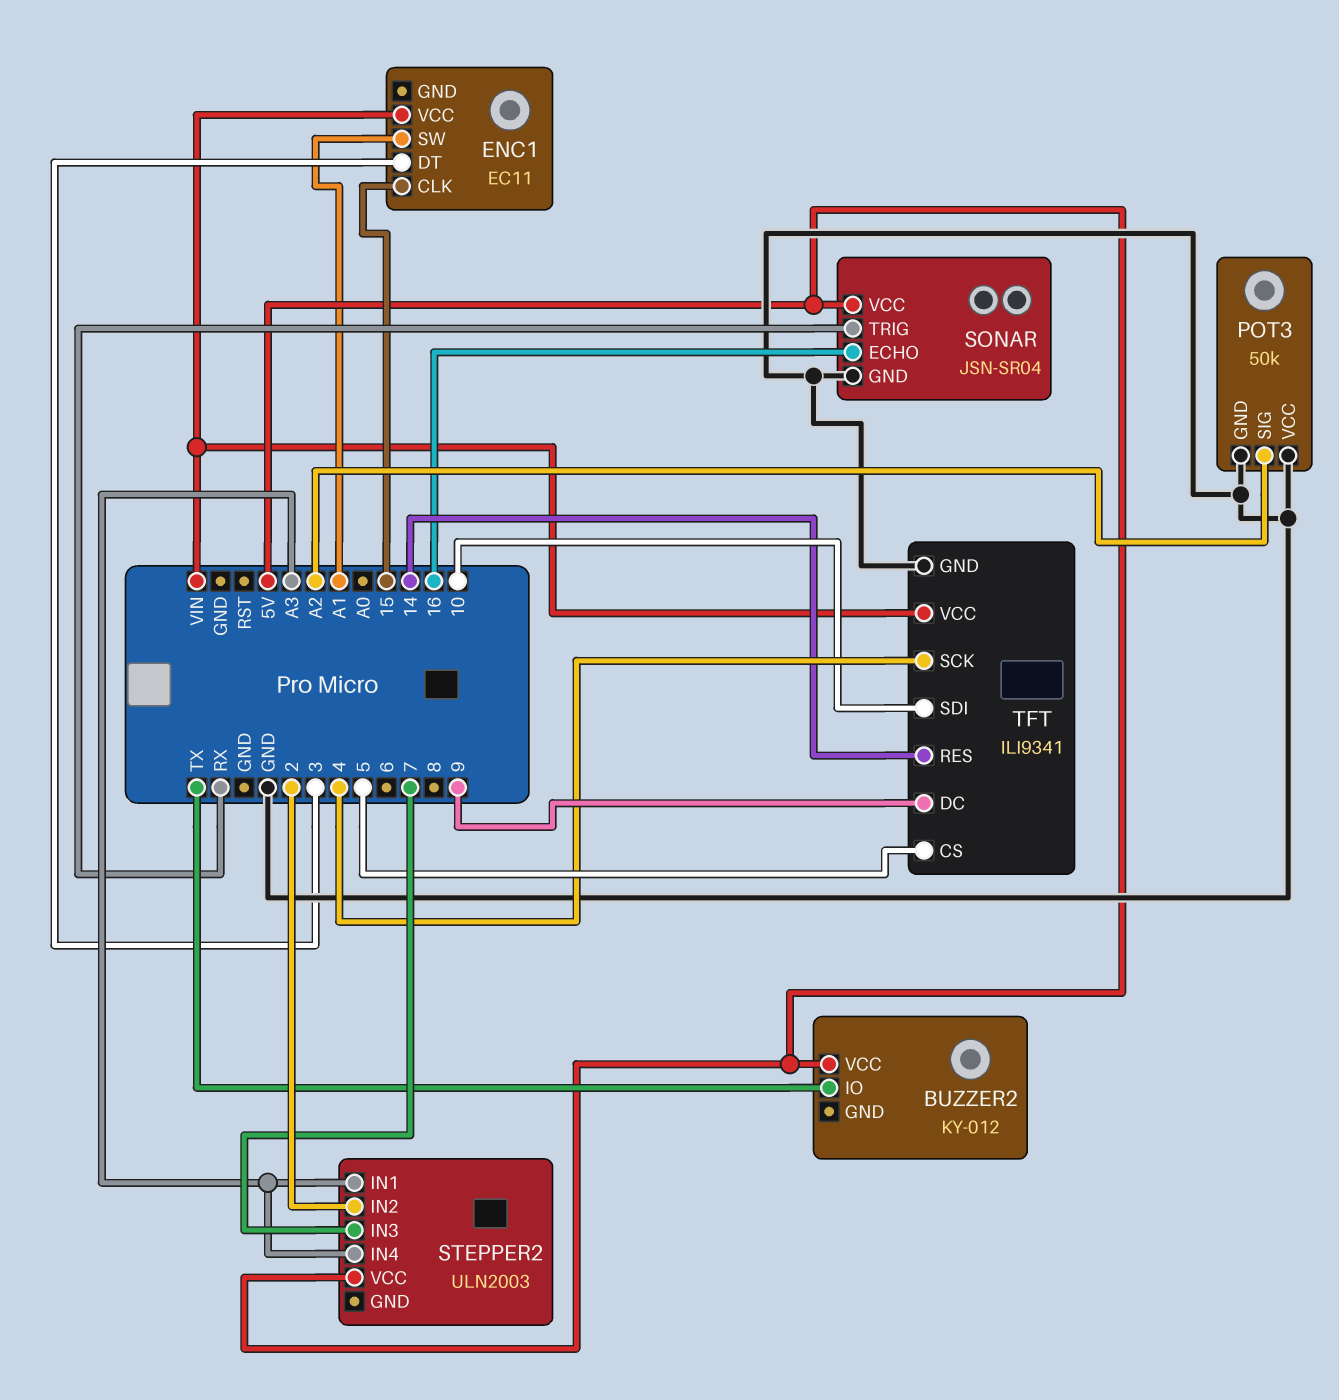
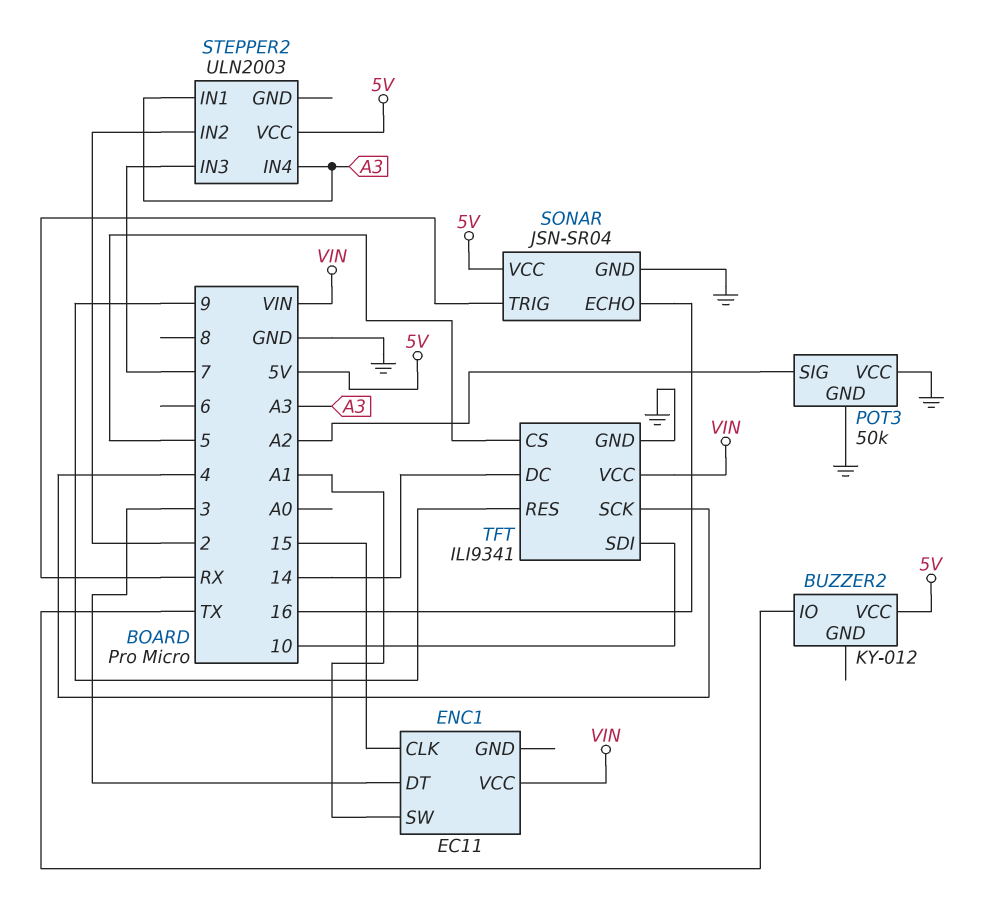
TFT pin DC: 9 -> 14
TFT pin RES: 14 -> 9

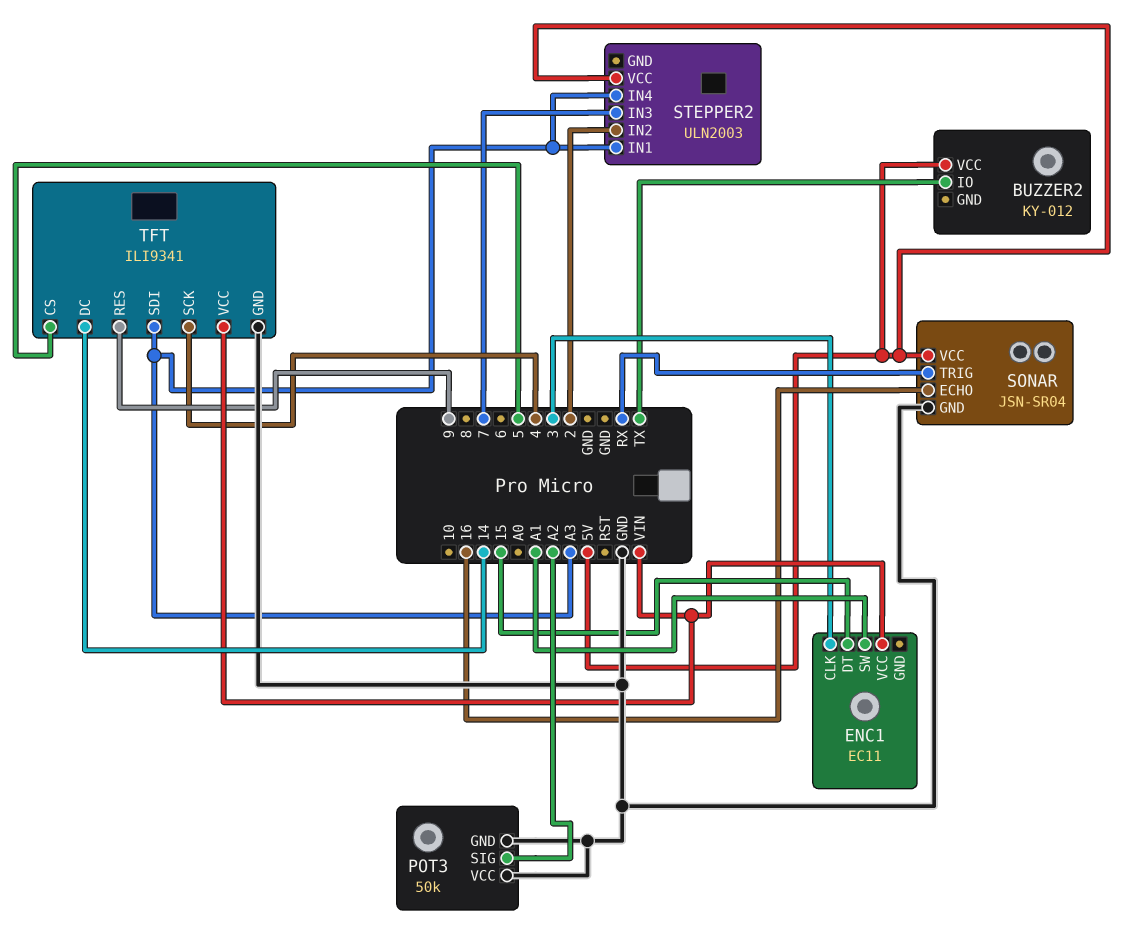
ENC1 pin CLK: 15 -> 3
ENC1 pin DT: 3 -> 15
TFT pin SDI: 10 -> A3

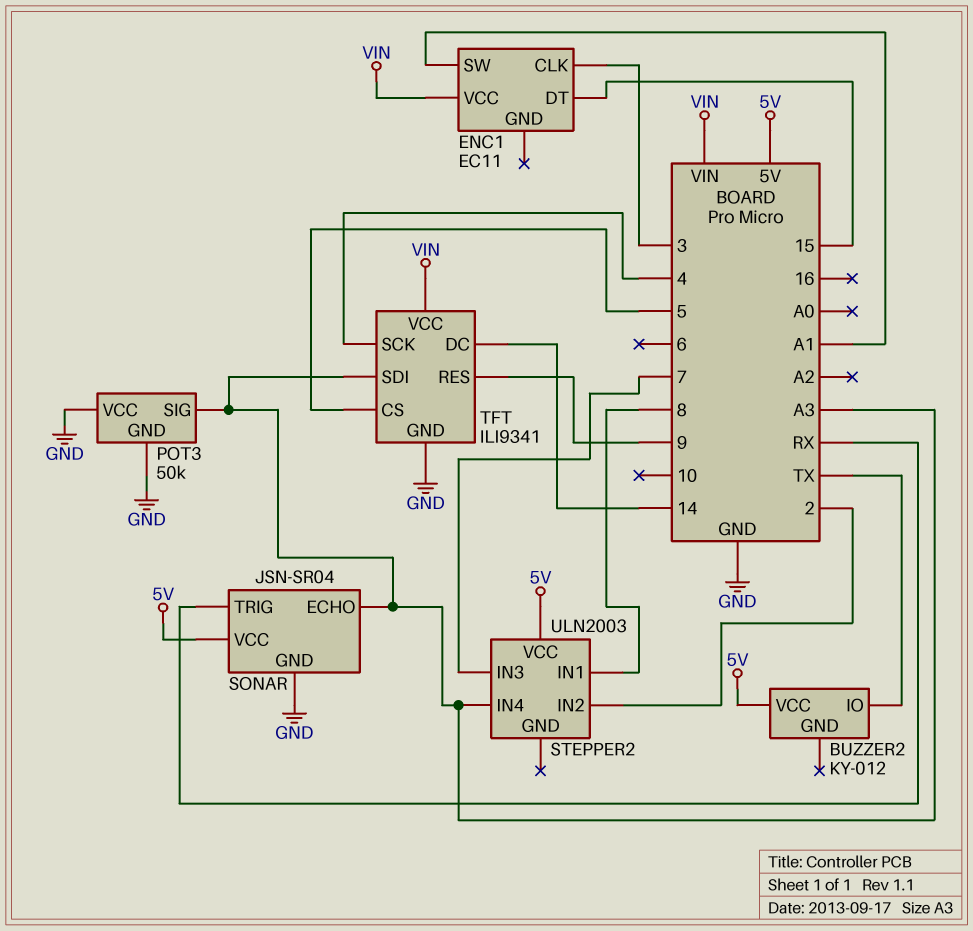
POT3 pin SIG: A2 -> A3
SONAR pin ECHO: 16 -> A3
STEPPER2 pin IN1: A3 -> 8

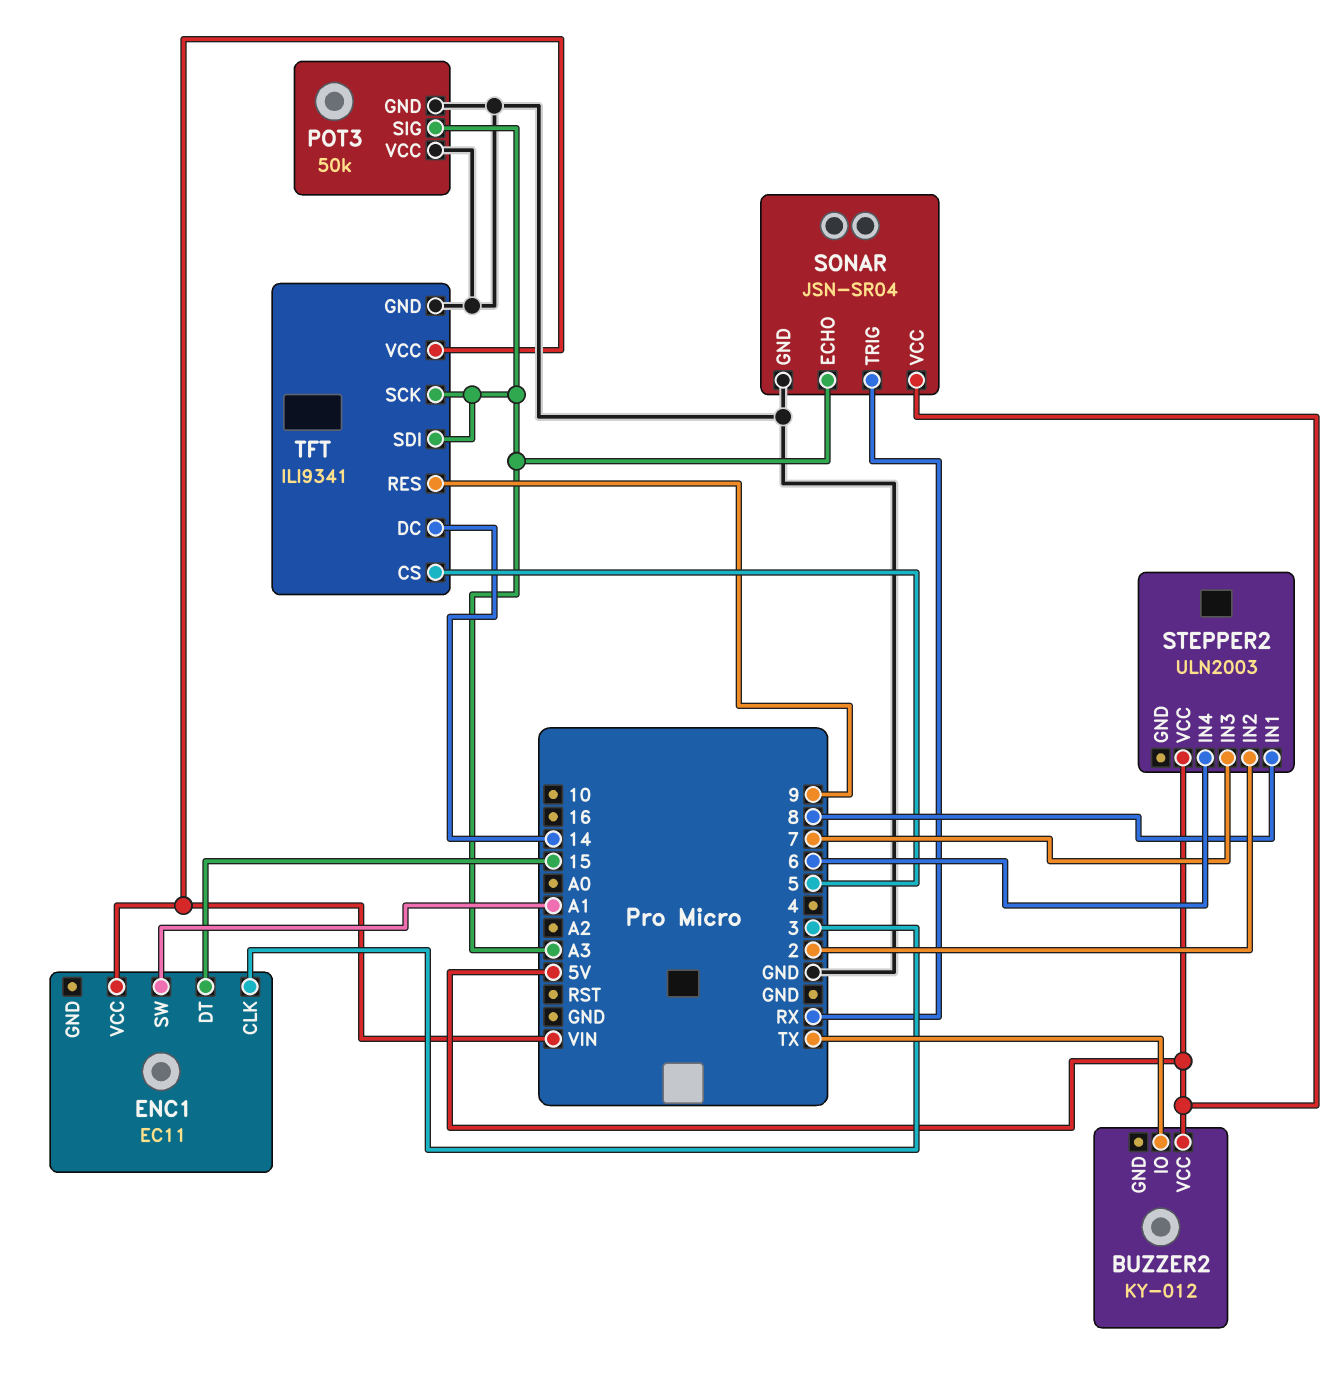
STEPPER2 pin IN4: A3 -> 6
TFT pin SCK: 4 -> A3

